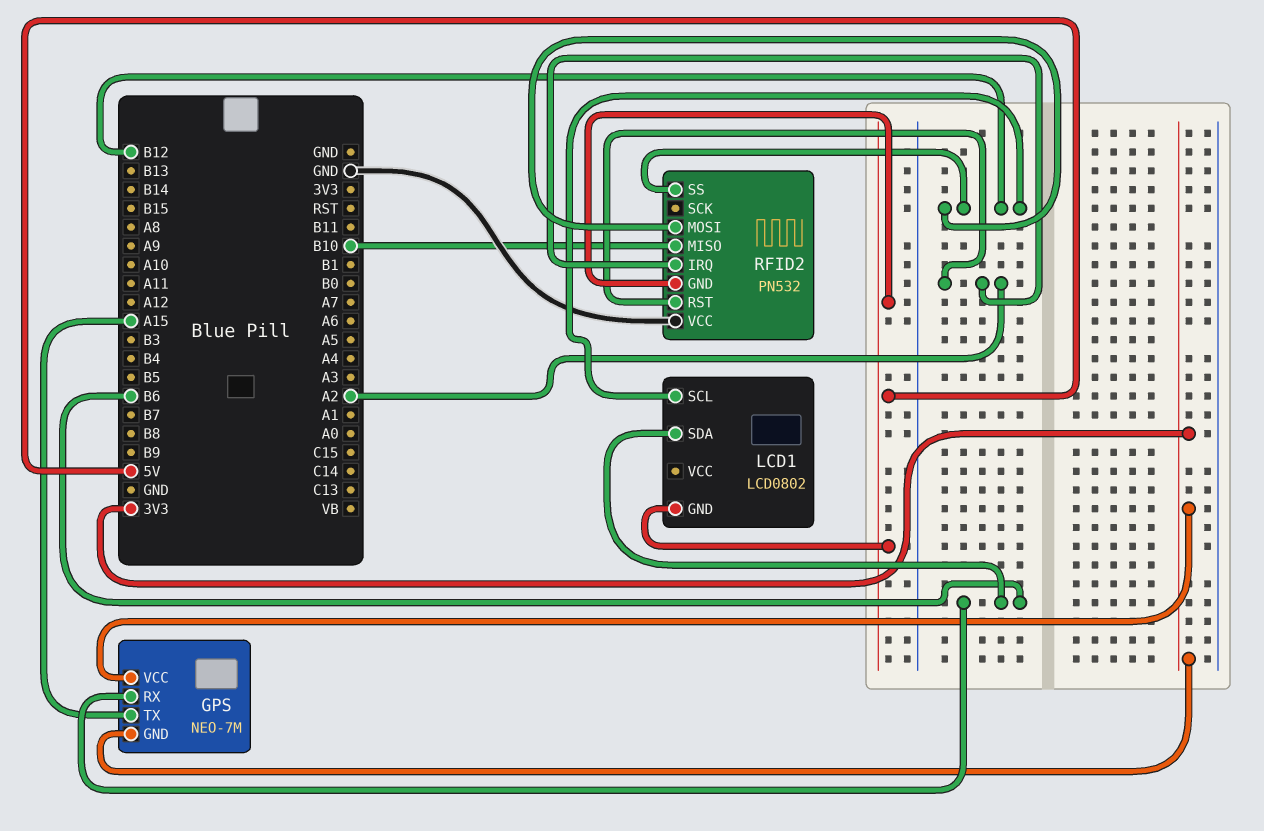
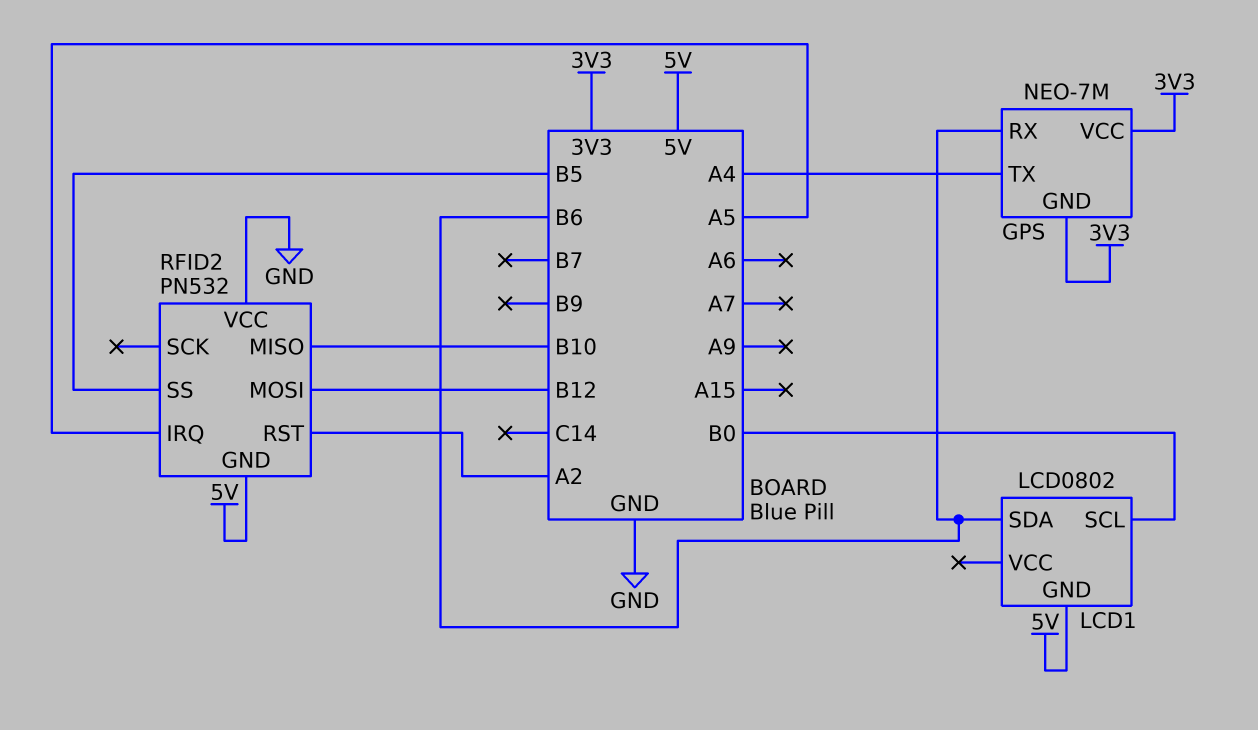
GPS pin TX: A15 -> A4
LCD1 pin SCL: B12 -> B0
RFID2 pin IRQ: A2 -> A5
RFID2 pin SS: B12 -> B5

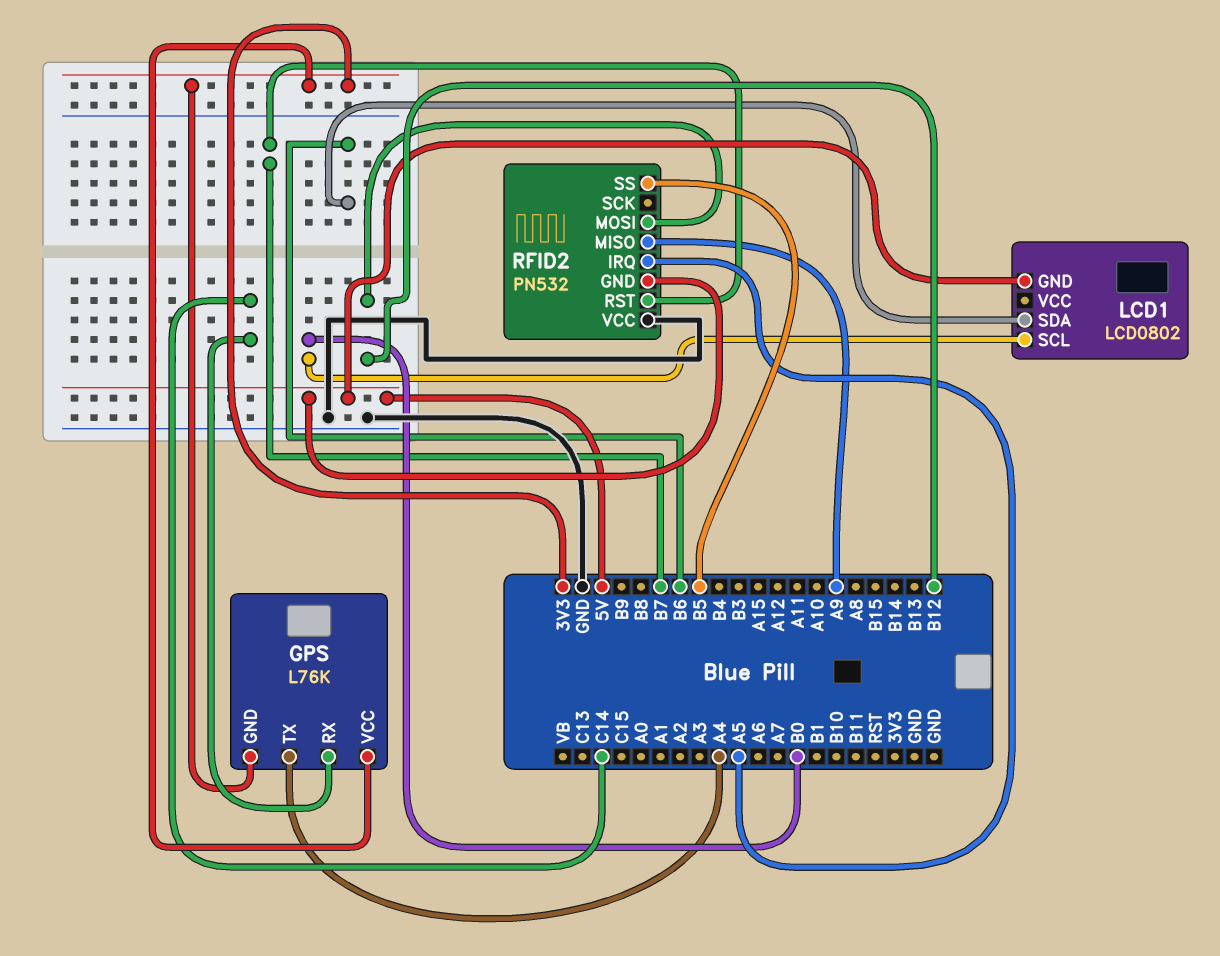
GPS: NEO-7M -> L76K
GPS pin RX: B6 -> C14
RFID2 pin MISO: B10 -> A9
RFID2 pin RST: A2 -> B7

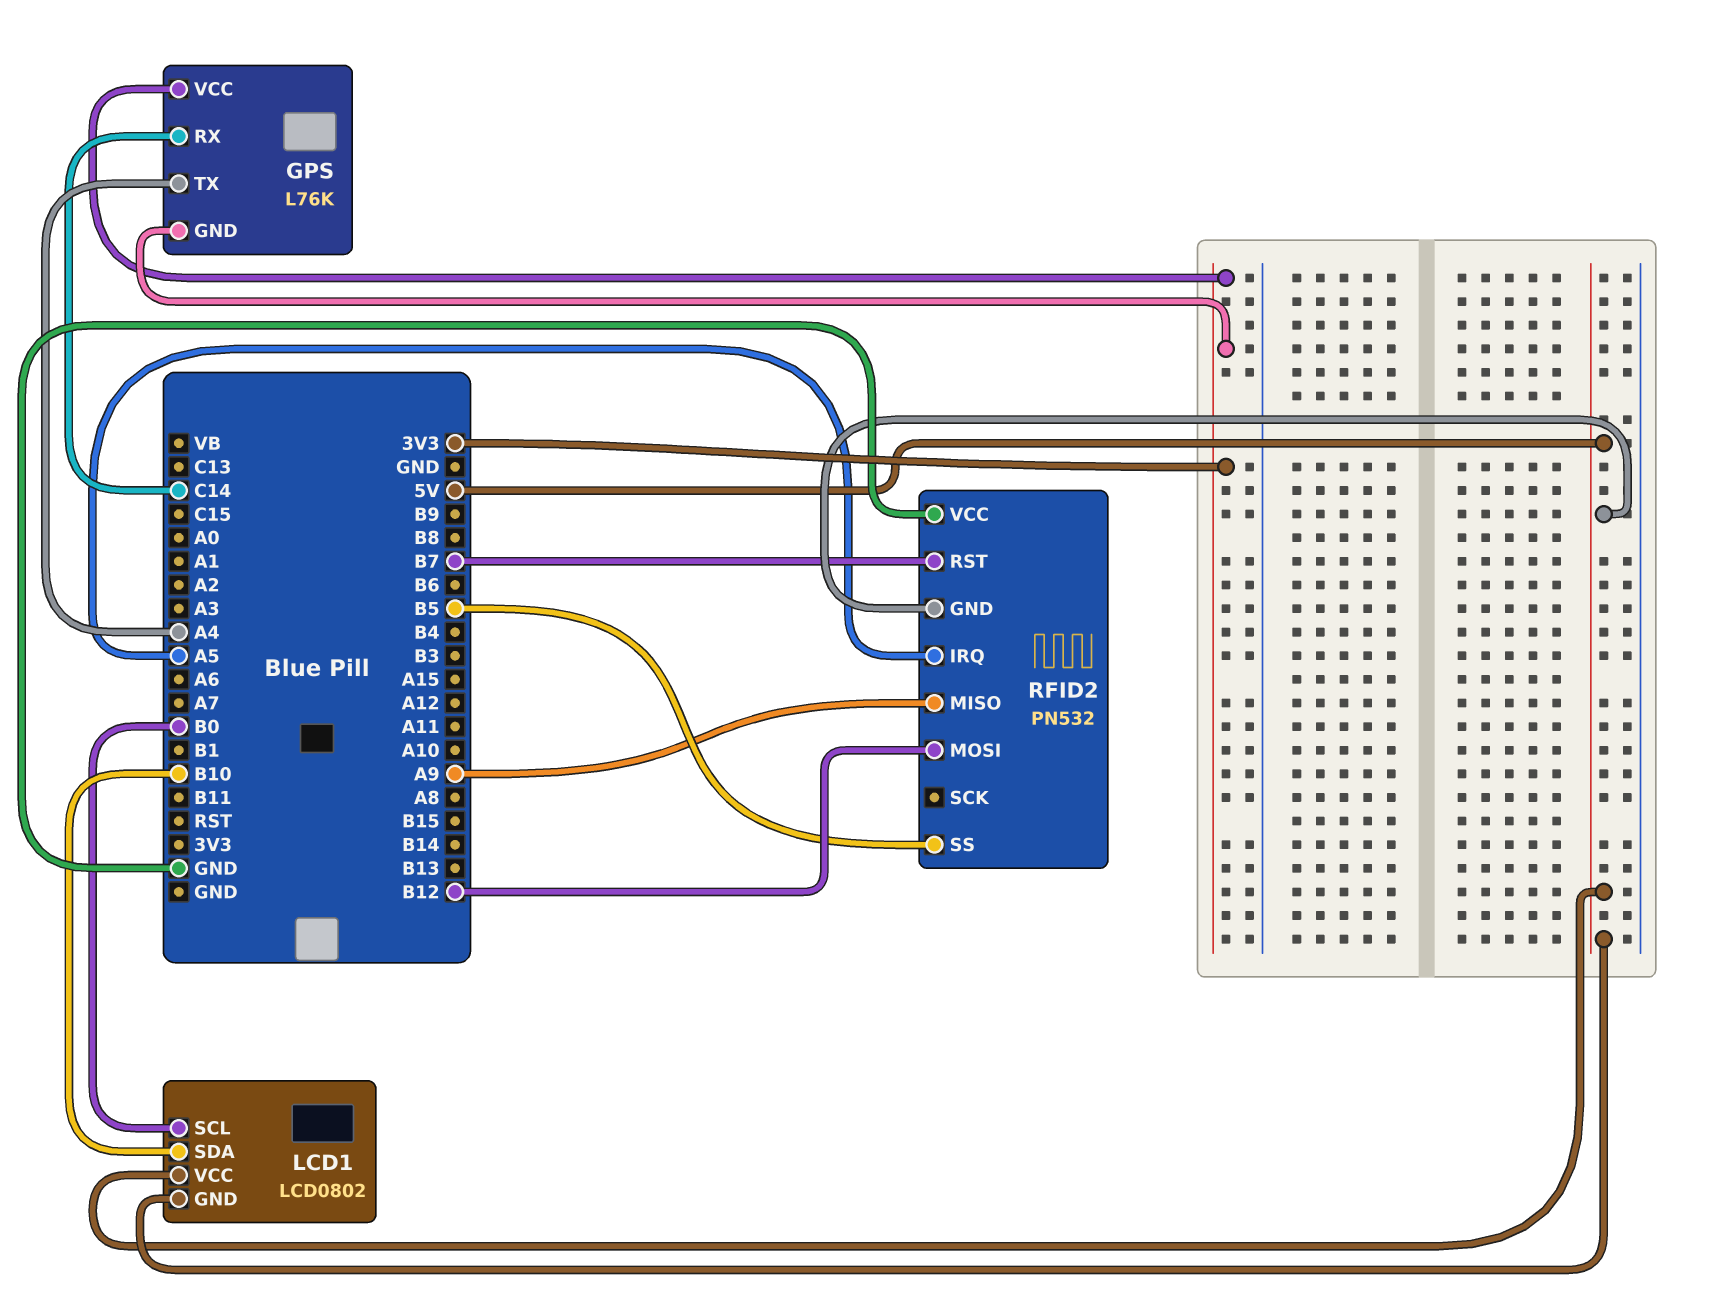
LCD1 pin SDA: B6 -> B10
LCD1 pin VCC: none -> 5V

